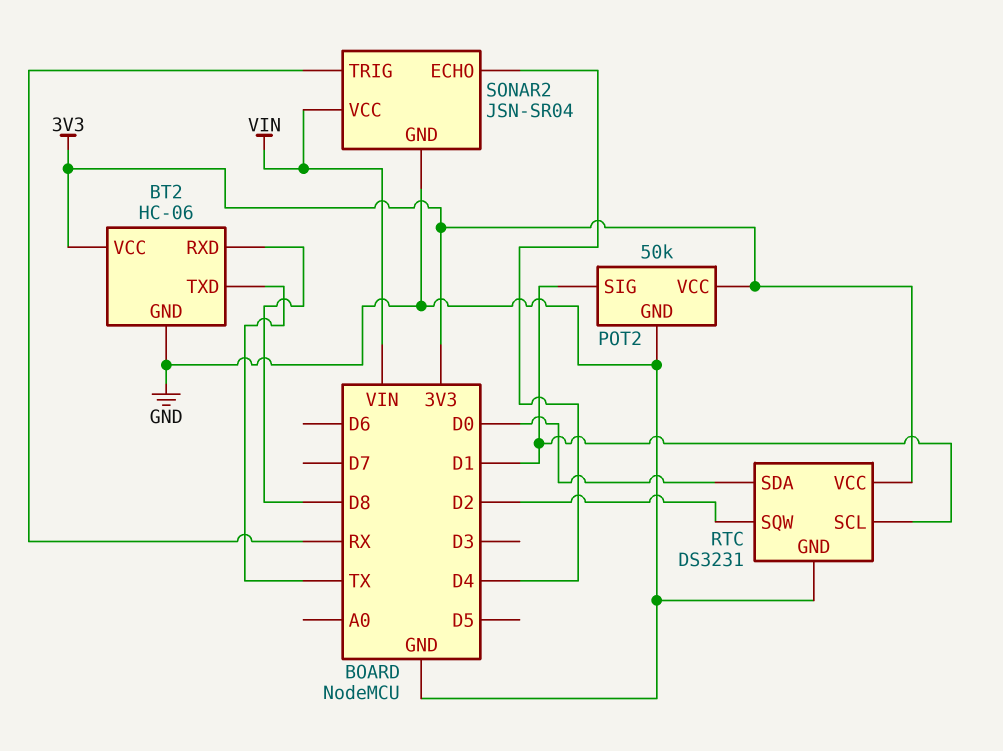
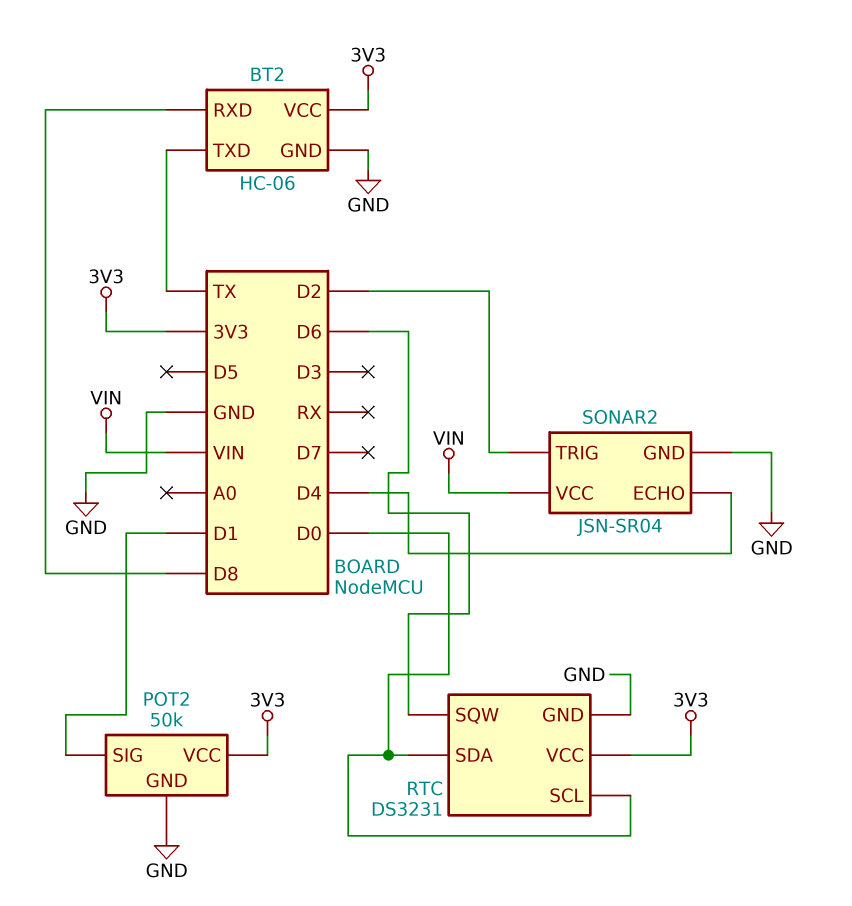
RTC pin SCL: D1 -> D0
RTC pin SQW: D2 -> D6
SONAR2 pin TRIG: RX -> D2

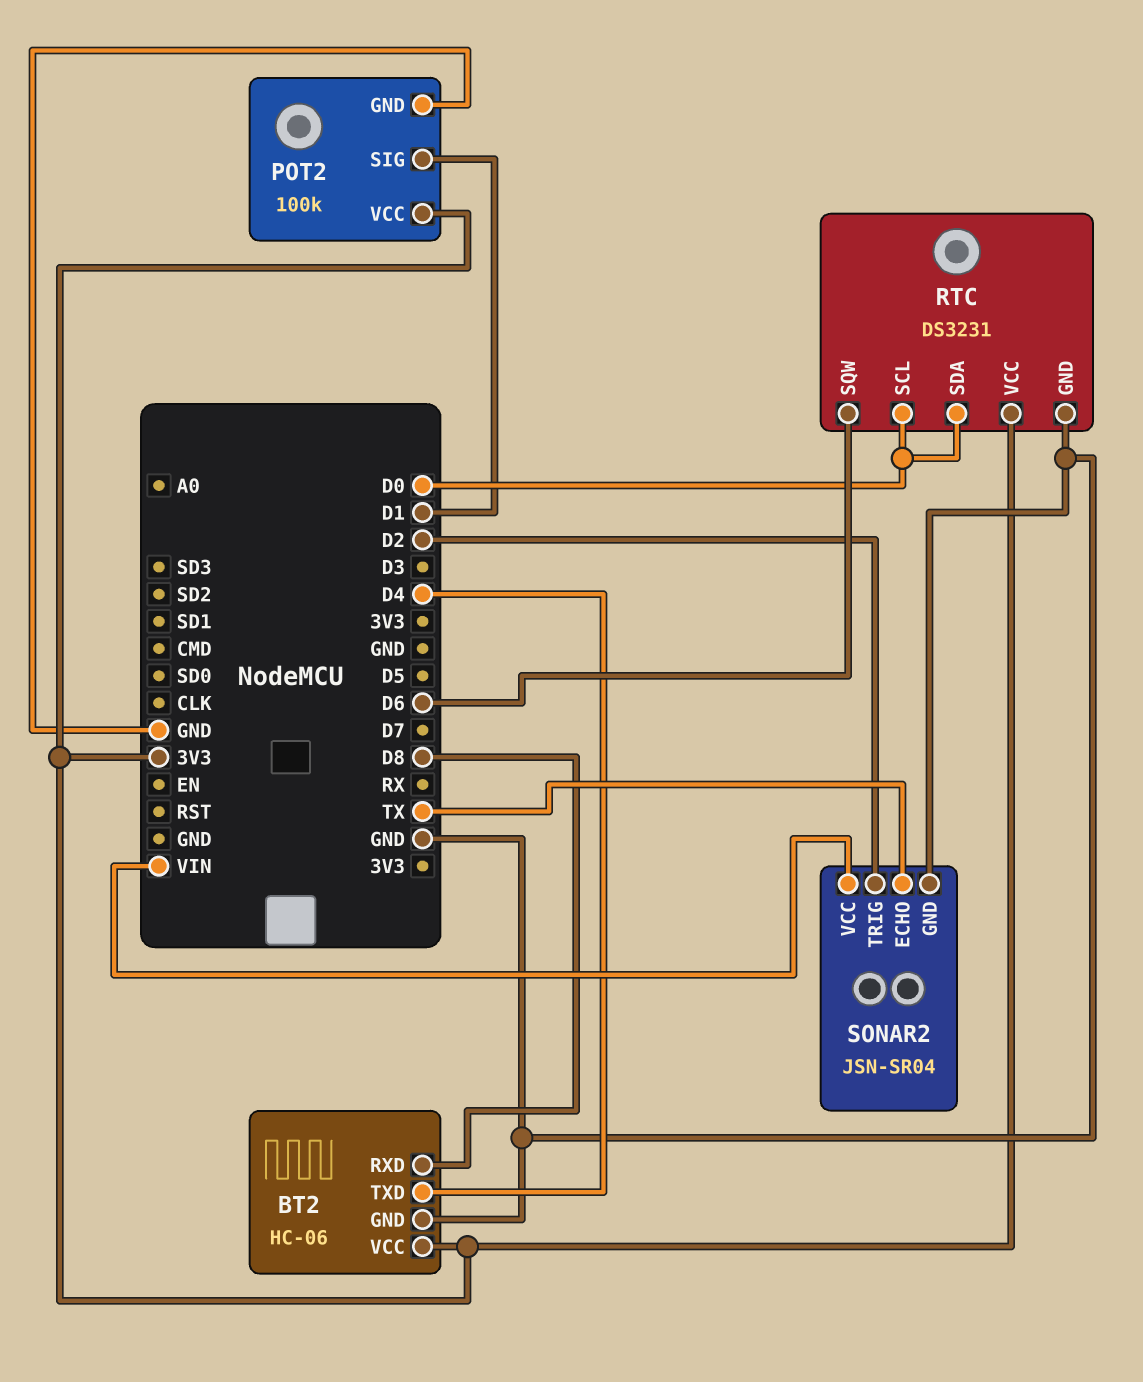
BT2 pin TXD: TX -> D4
POT2: 50k -> 100k
SONAR2 pin ECHO: D4 -> TX

